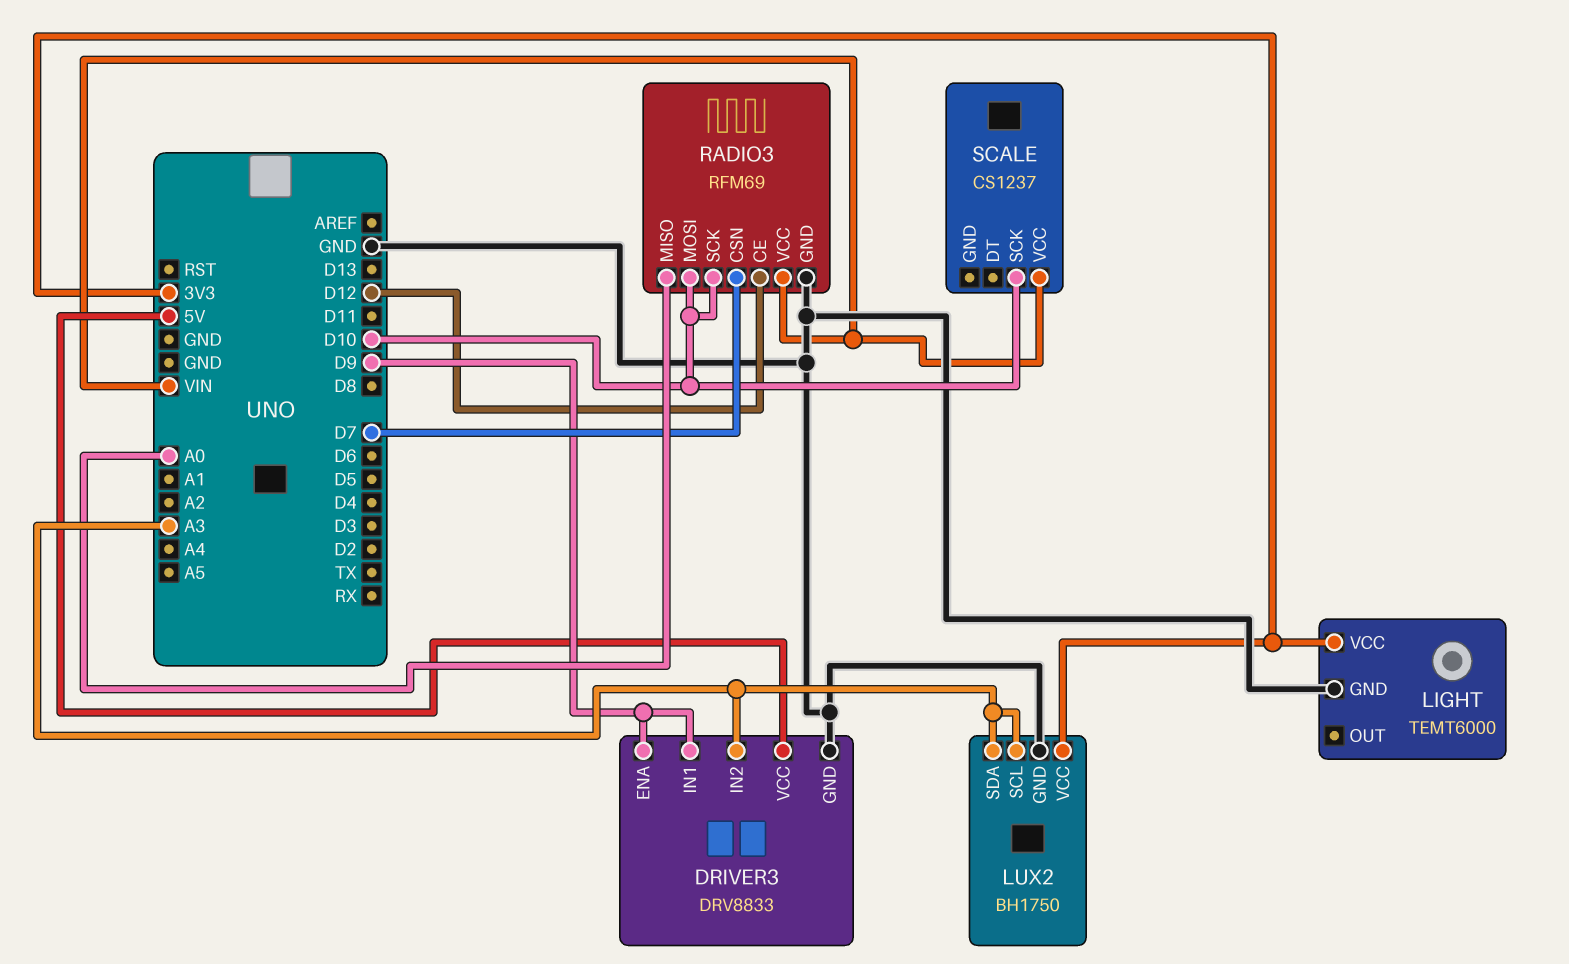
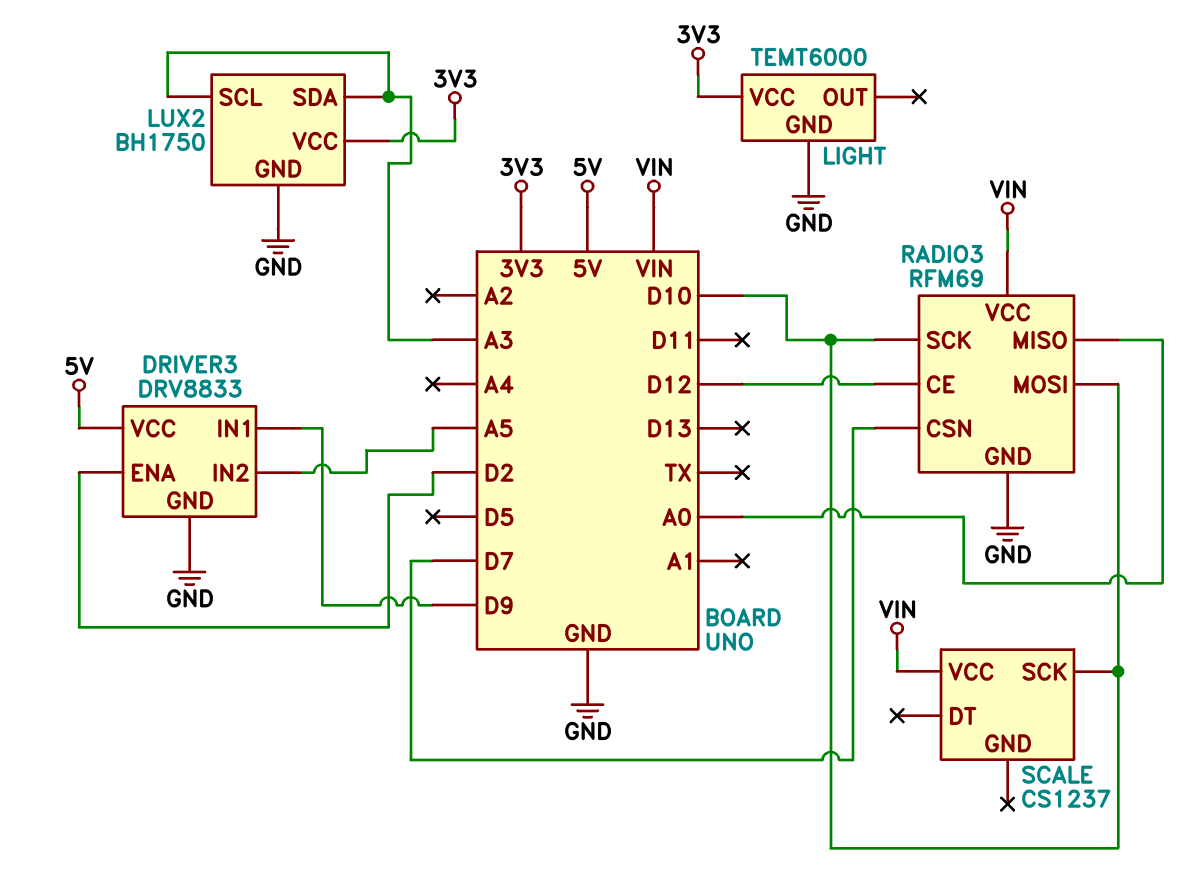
DRIVER3 pin ENA: D9 -> D2
DRIVER3 pin IN2: A3 -> A5

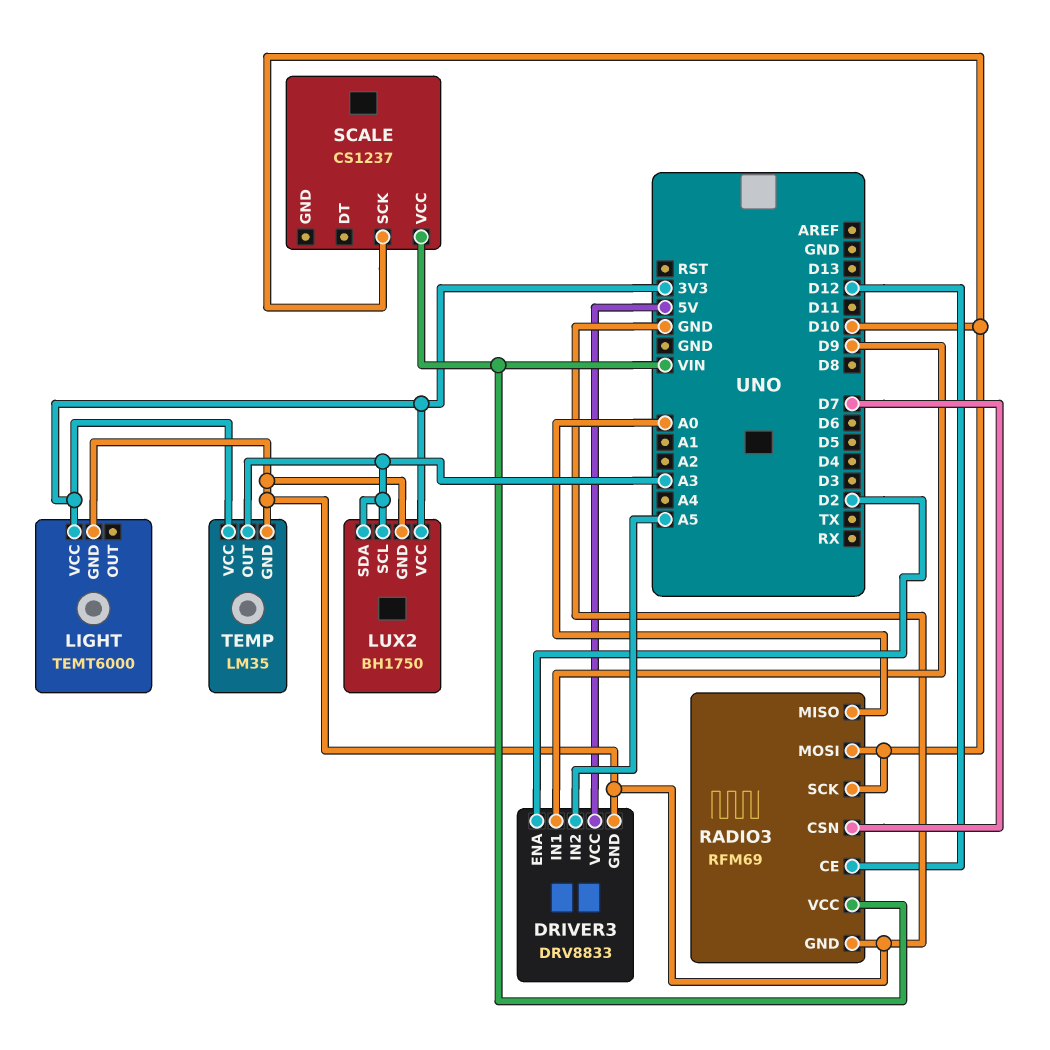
TEMP: none -> LM35
TEMP pin GND: none -> GND
TEMP pin OUT: none -> A3
TEMP pin VCC: none -> 3V3

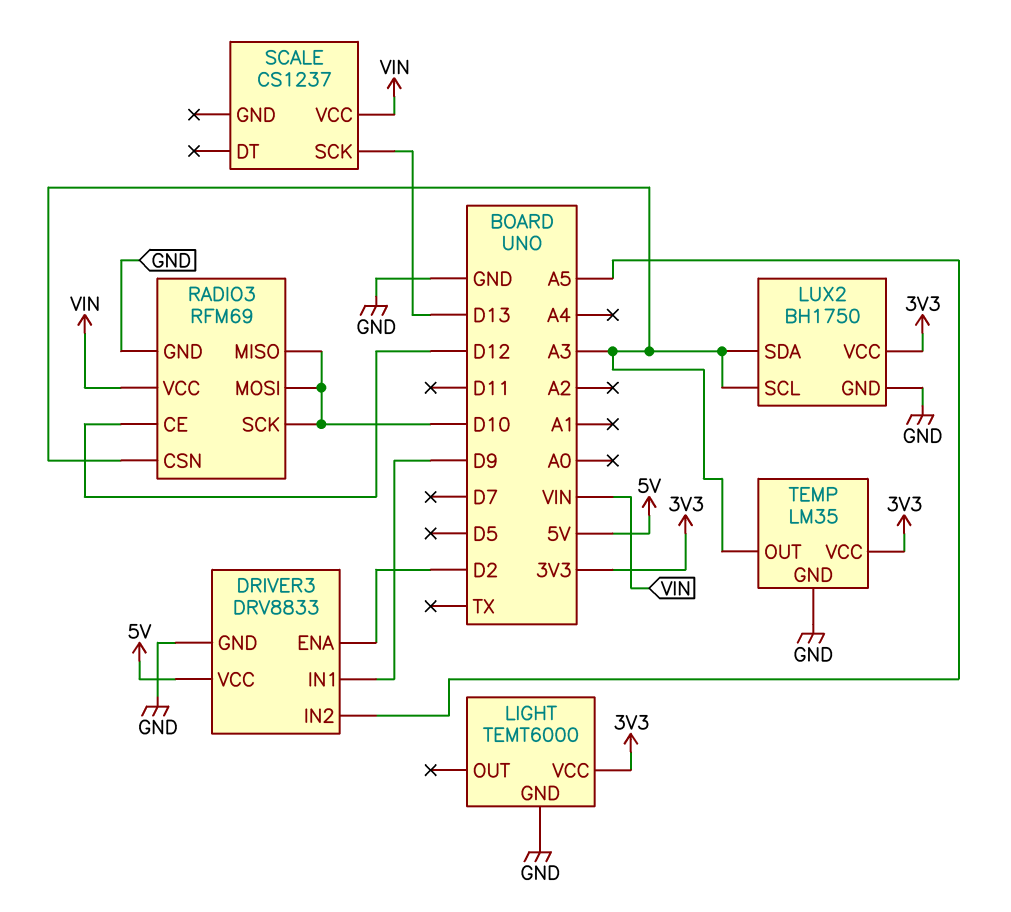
RADIO3 pin CSN: D7 -> A3
RADIO3 pin MISO: A0 -> D10
SCALE pin SCK: D10 -> D13

